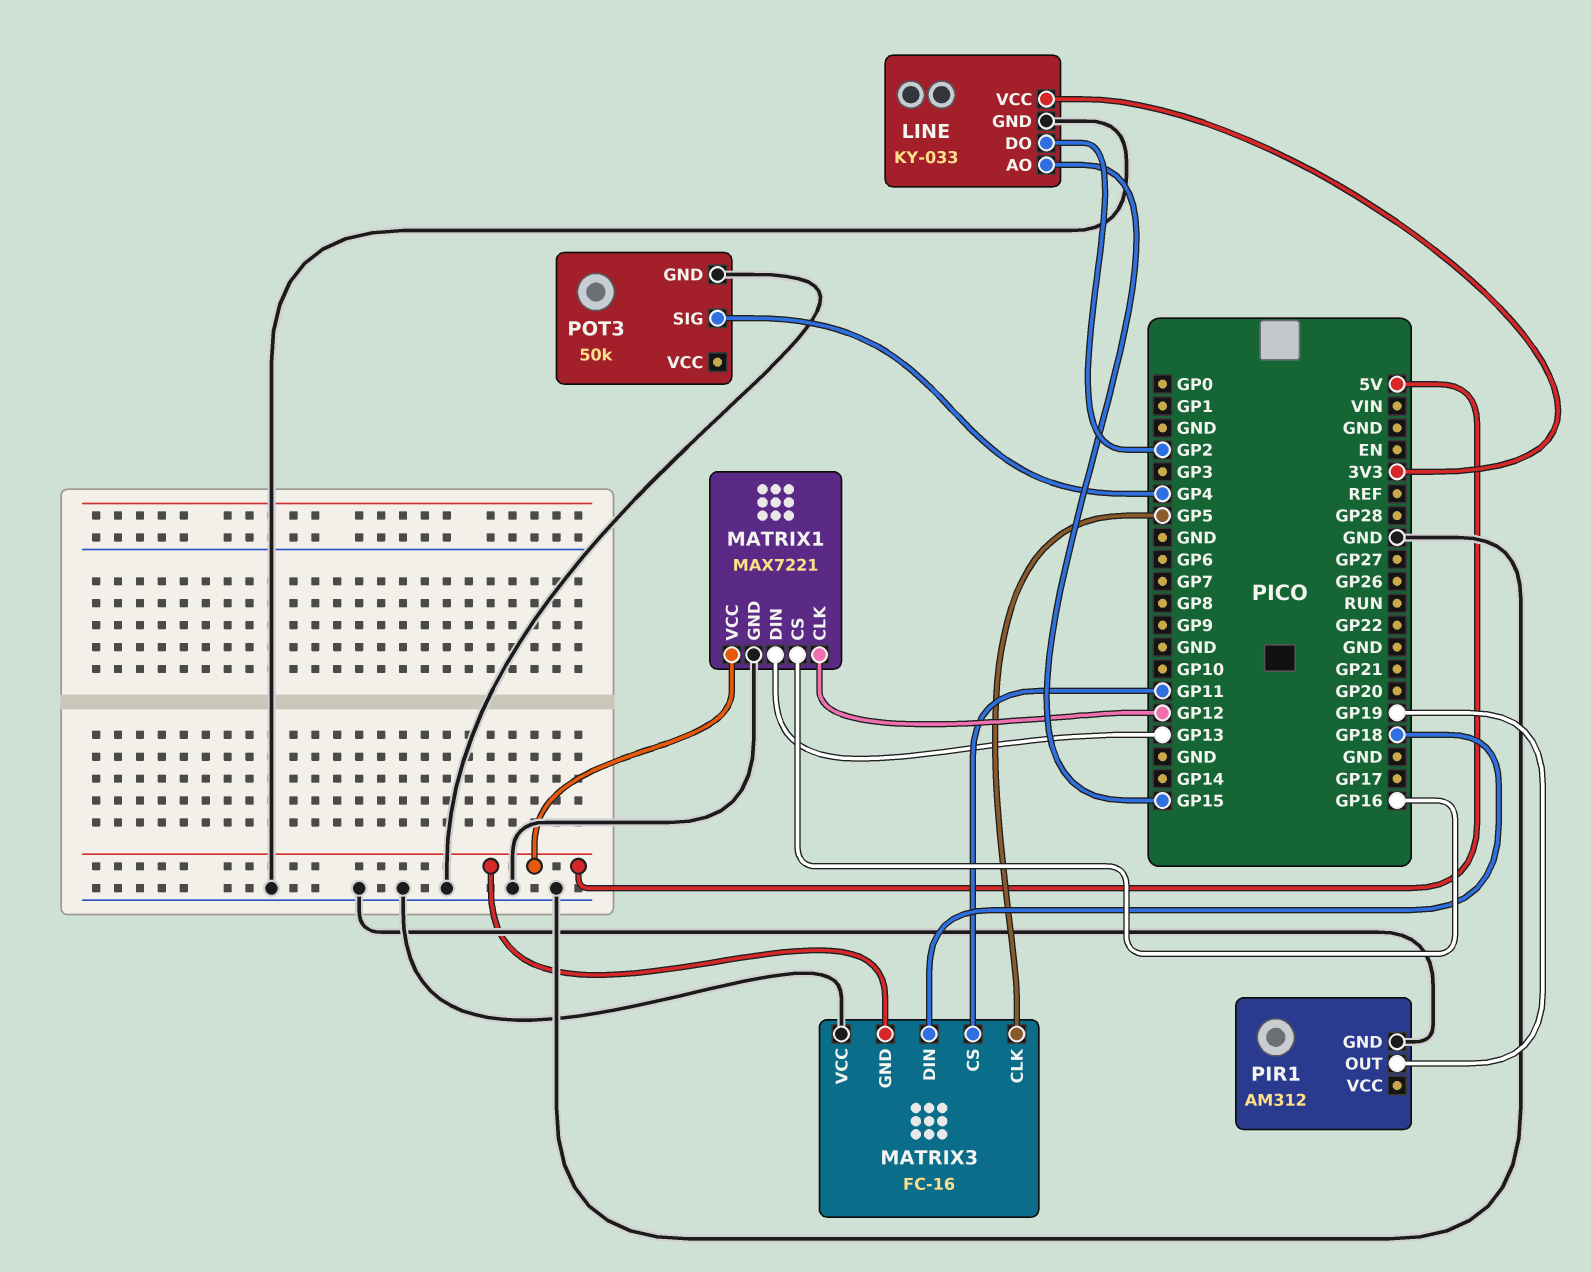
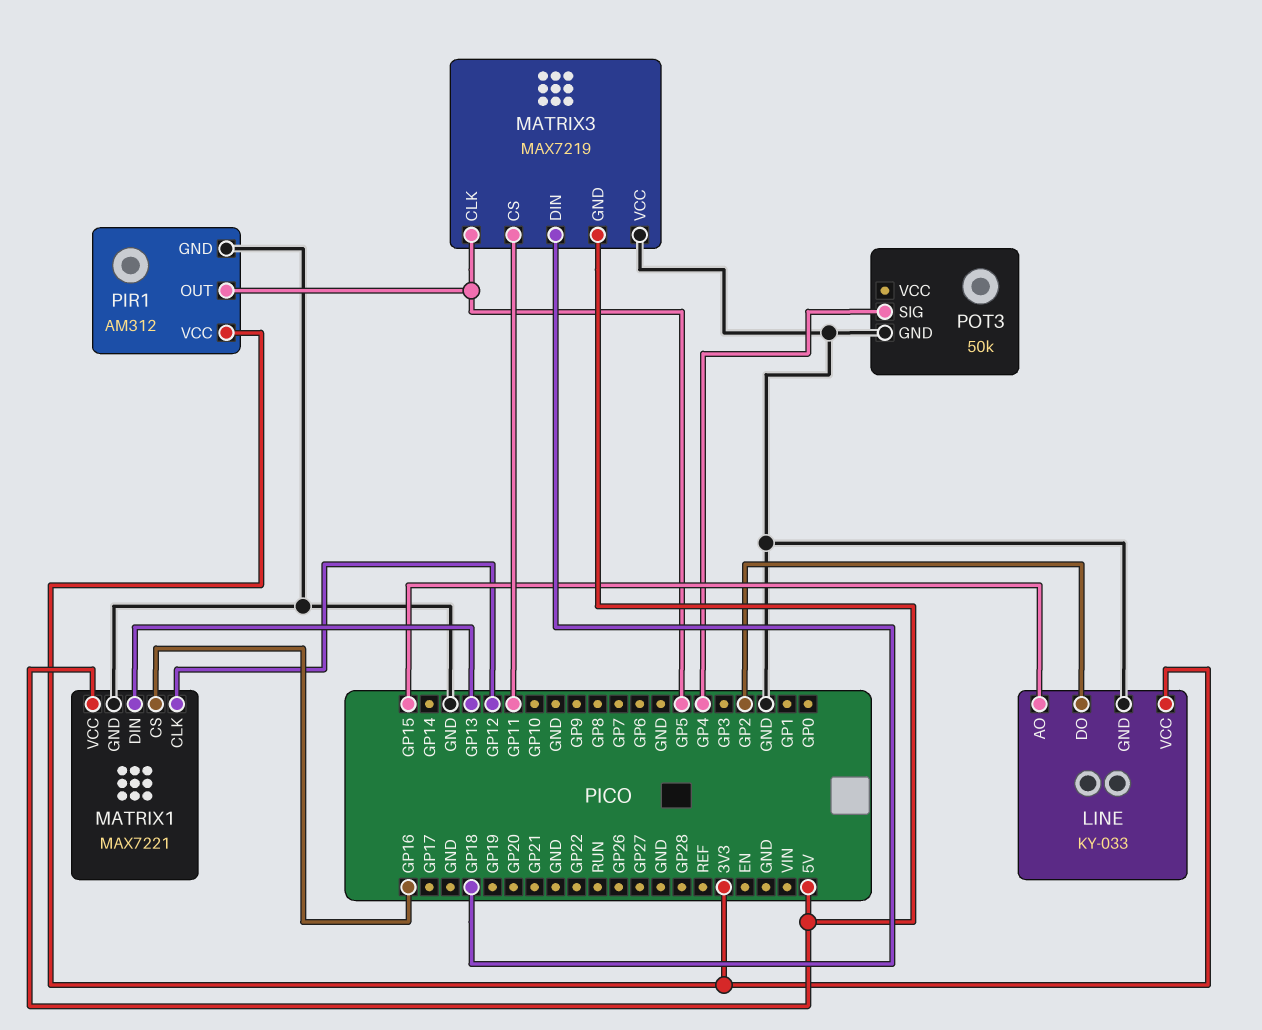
MATRIX3: FC-16 -> MAX7219
PIR1 pin OUT: GP19 -> GP5
PIR1 pin VCC: none -> 3V3

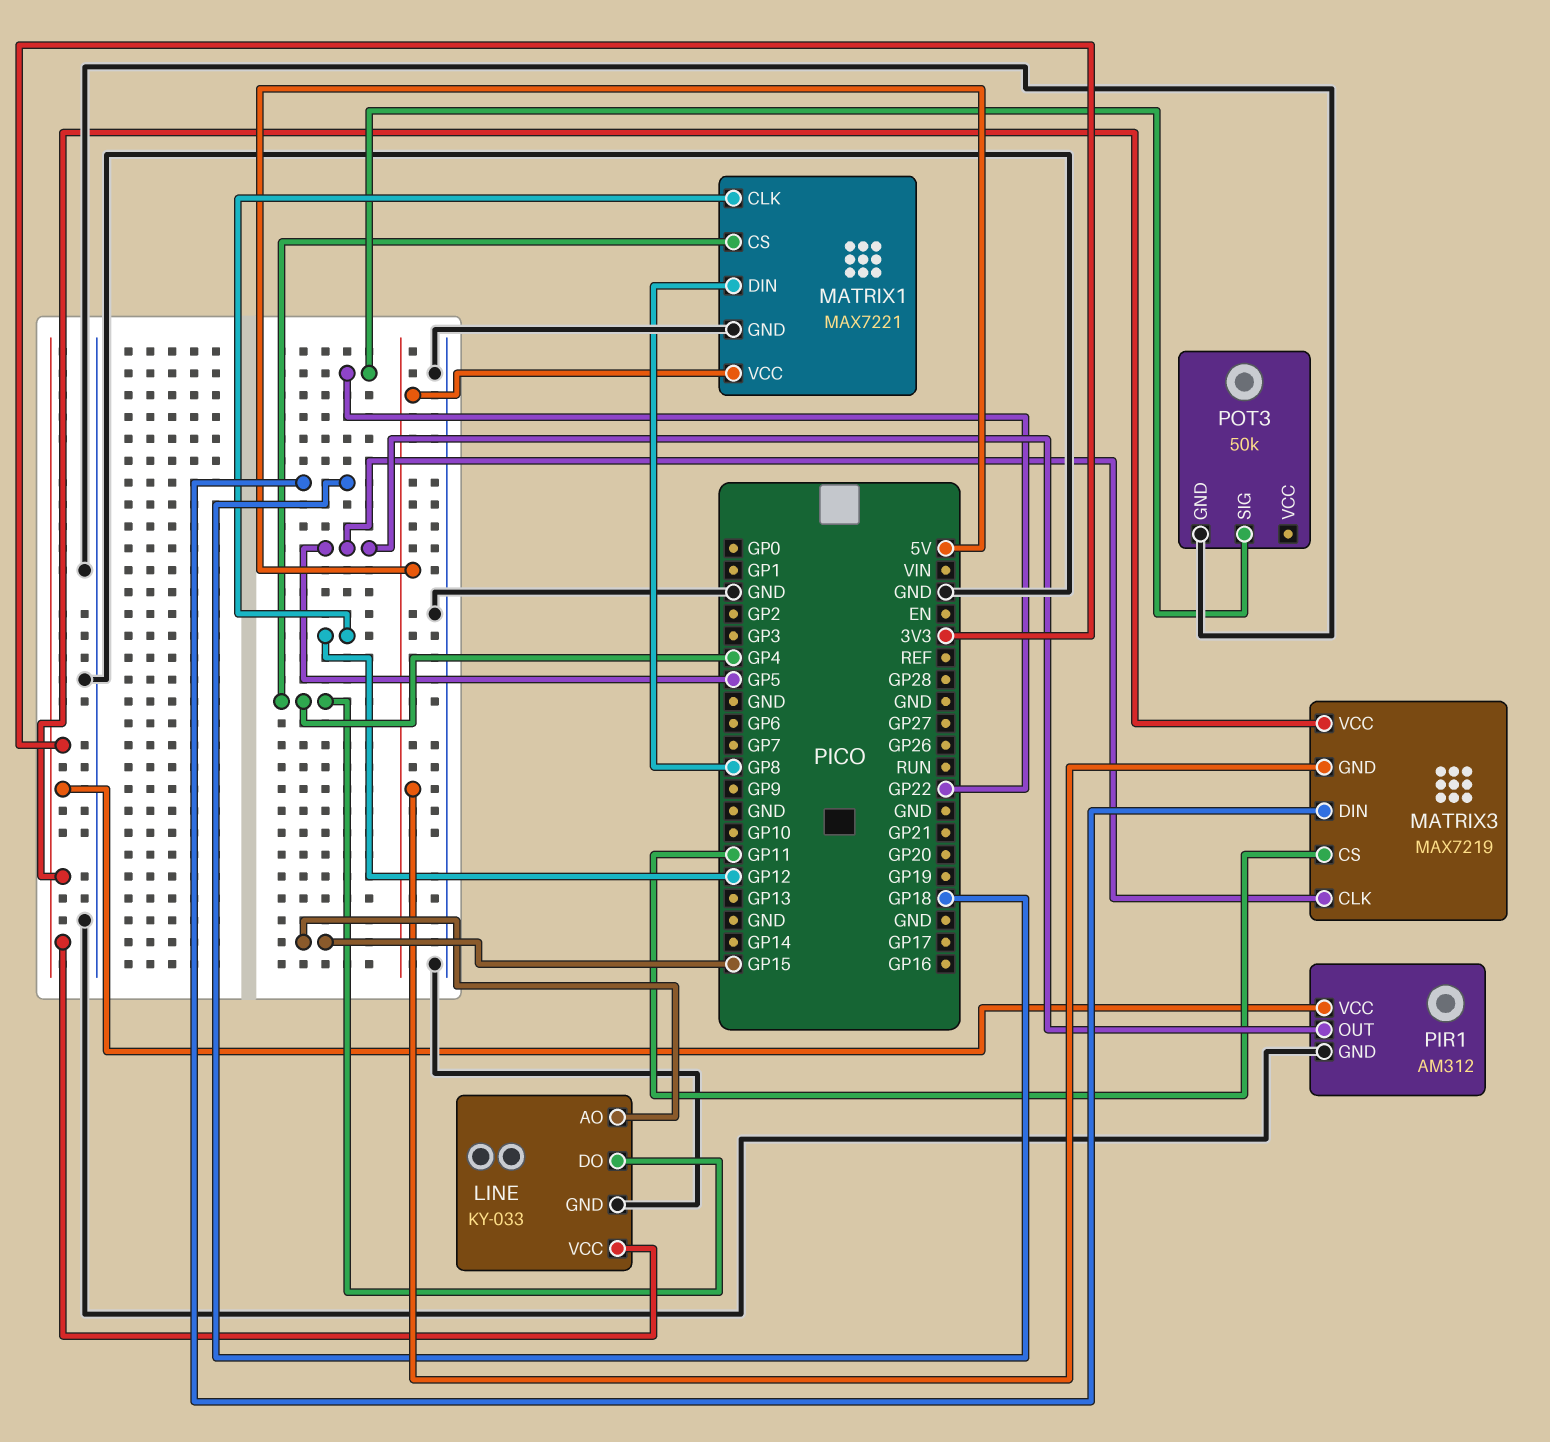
LINE pin DO: GP2 -> GP4
MATRIX1 pin CS: GP16 -> GP4
MATRIX1 pin DIN: GP13 -> GP8
MATRIX3 pin VCC: GND -> 3V3
POT3 pin SIG: GP4 -> GP22

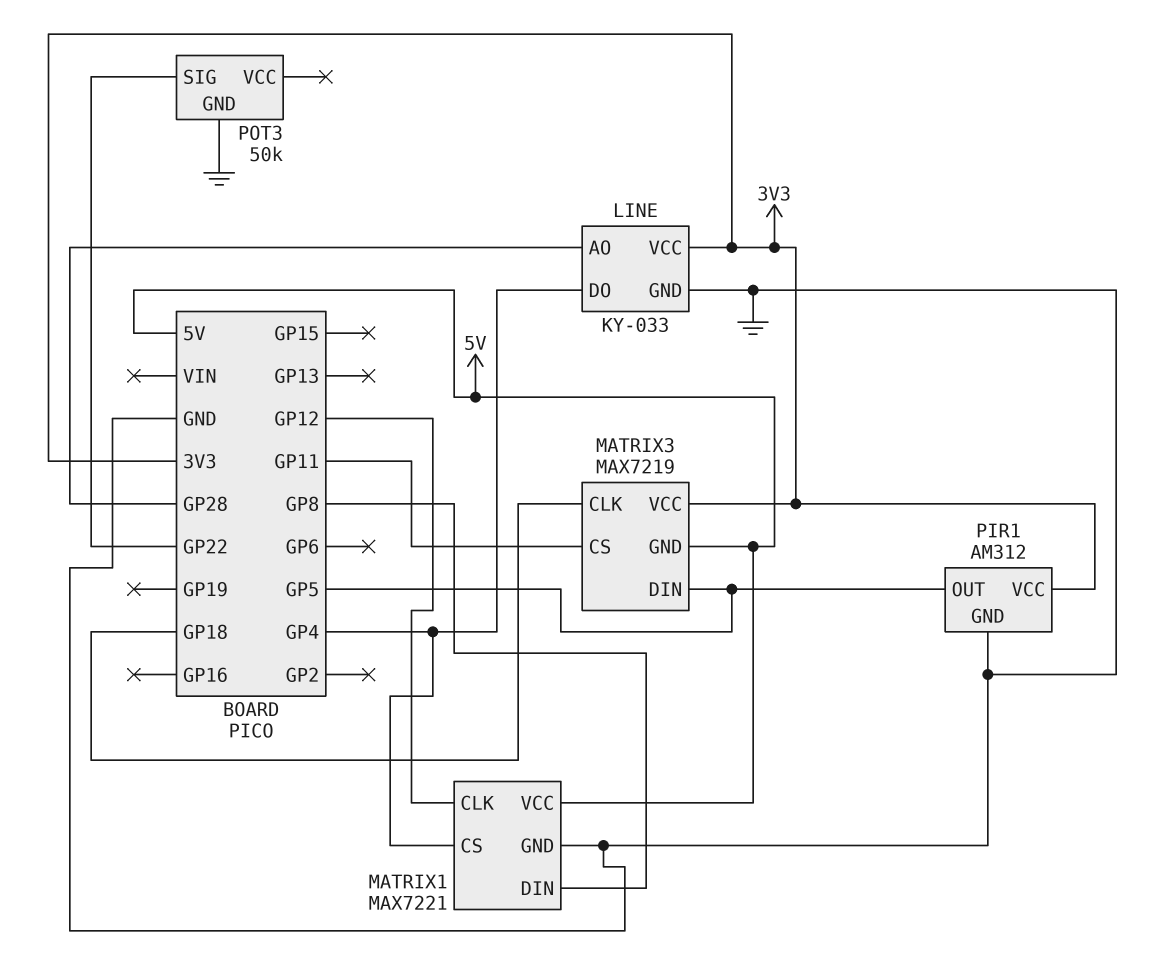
LINE pin AO: GP15 -> GP28
MATRIX3 pin CLK: GP5 -> GP18
MATRIX3 pin DIN: GP18 -> GP5

